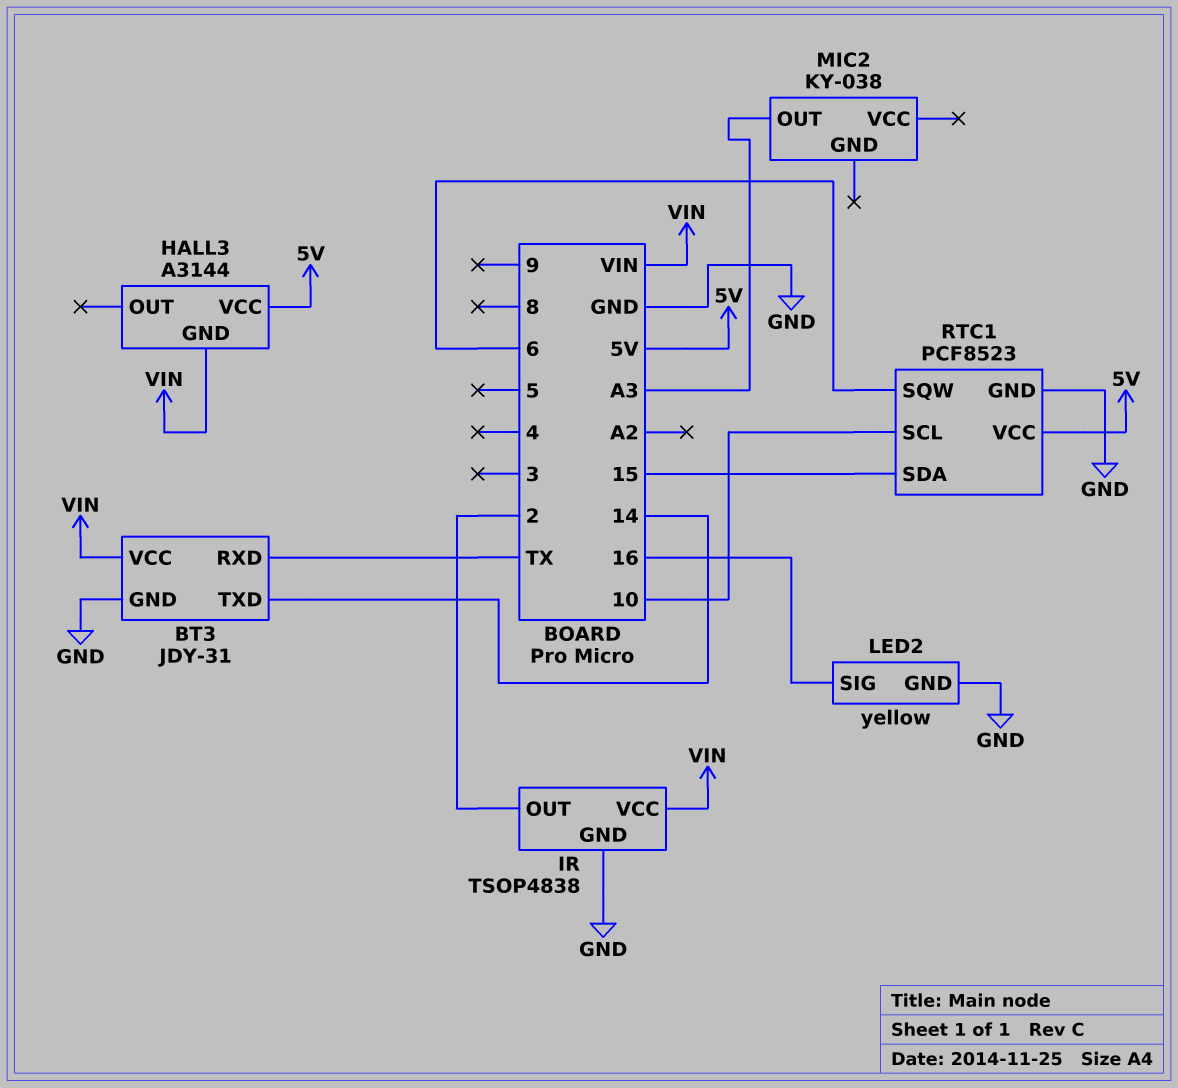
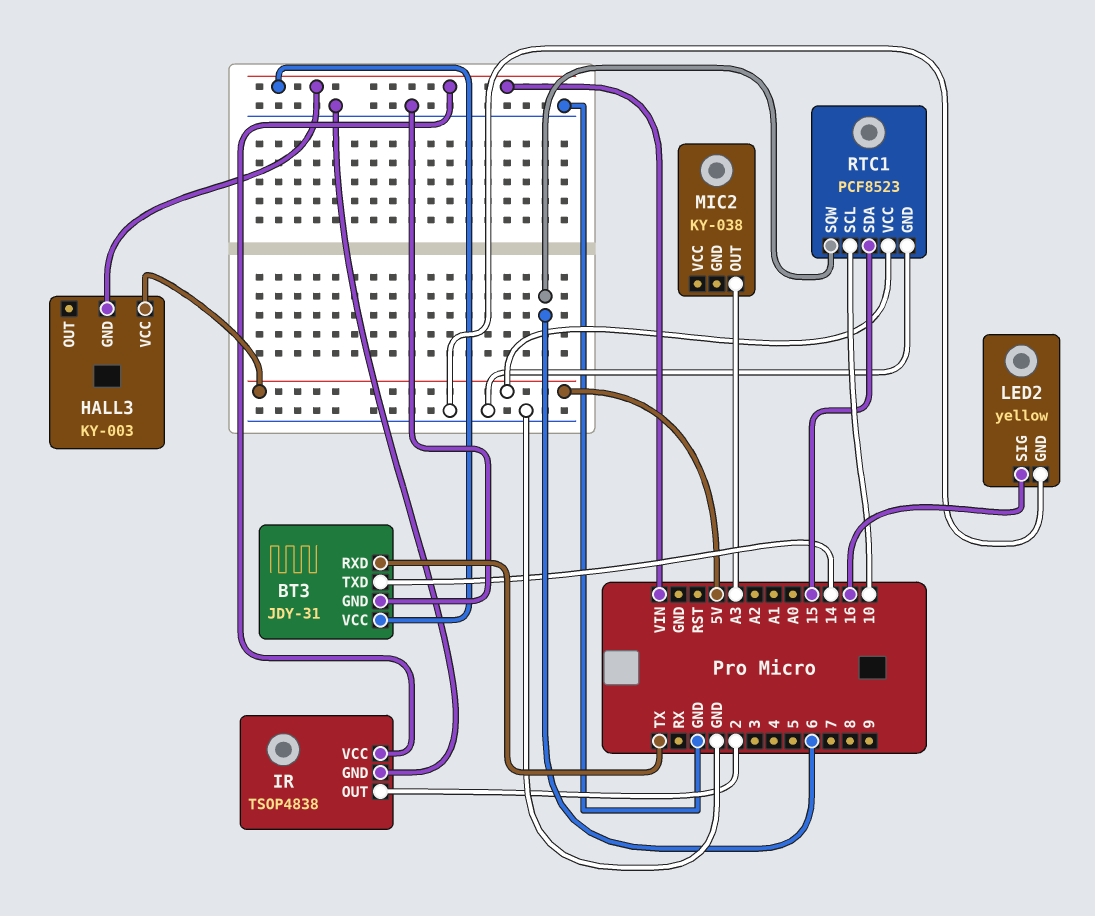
HALL3: A3144 -> KY-003

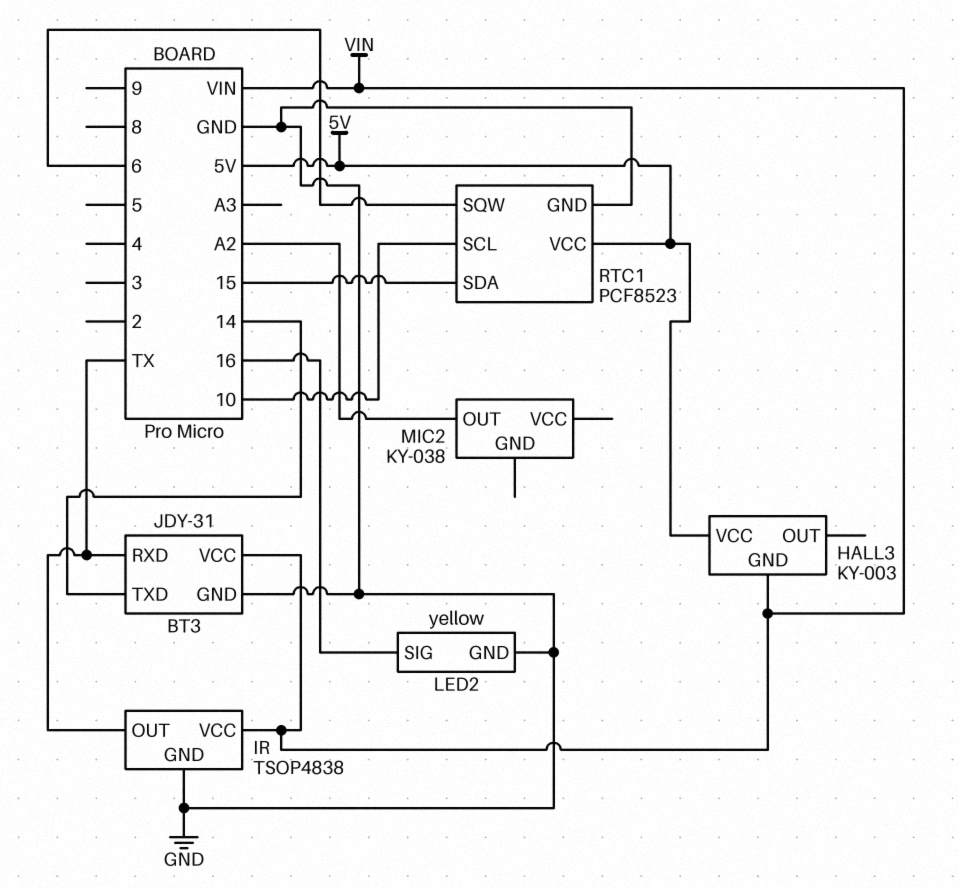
IR pin OUT: 2 -> TX
MIC2 pin OUT: A3 -> A2

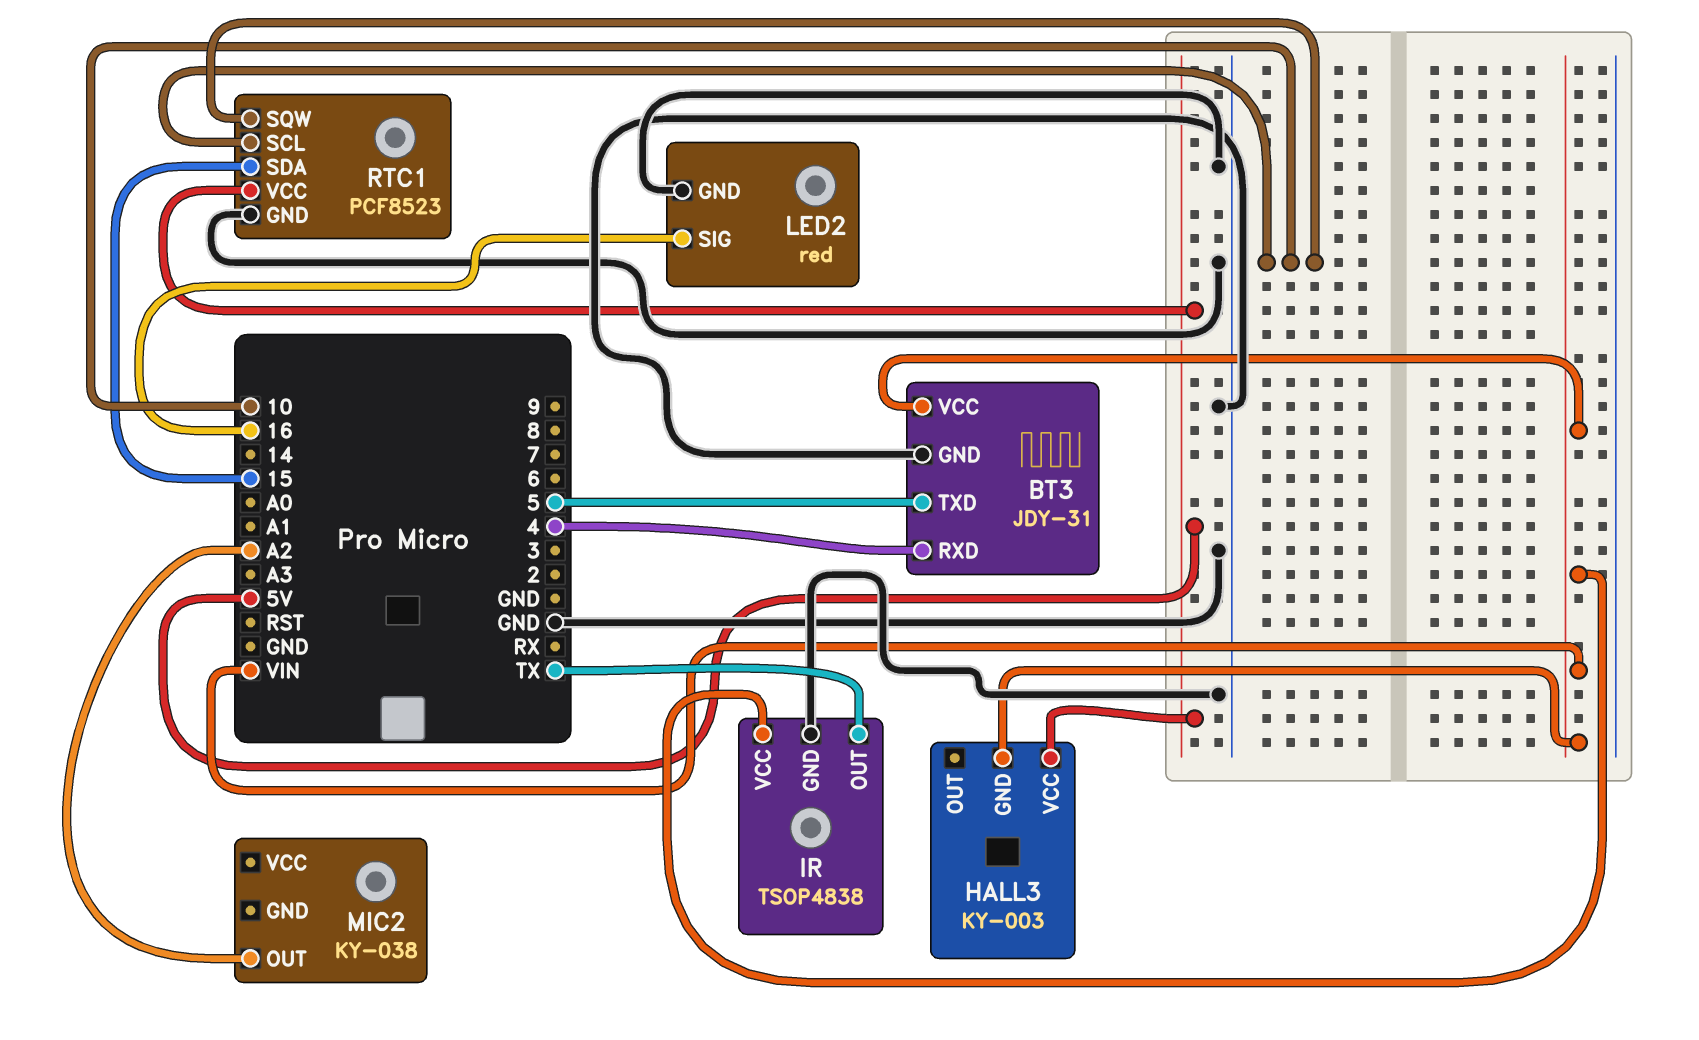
BT3 pin RXD: TX -> 4
BT3 pin TXD: 14 -> 5
LED2: yellow -> red
RTC1 pin SQW: 6 -> 10

